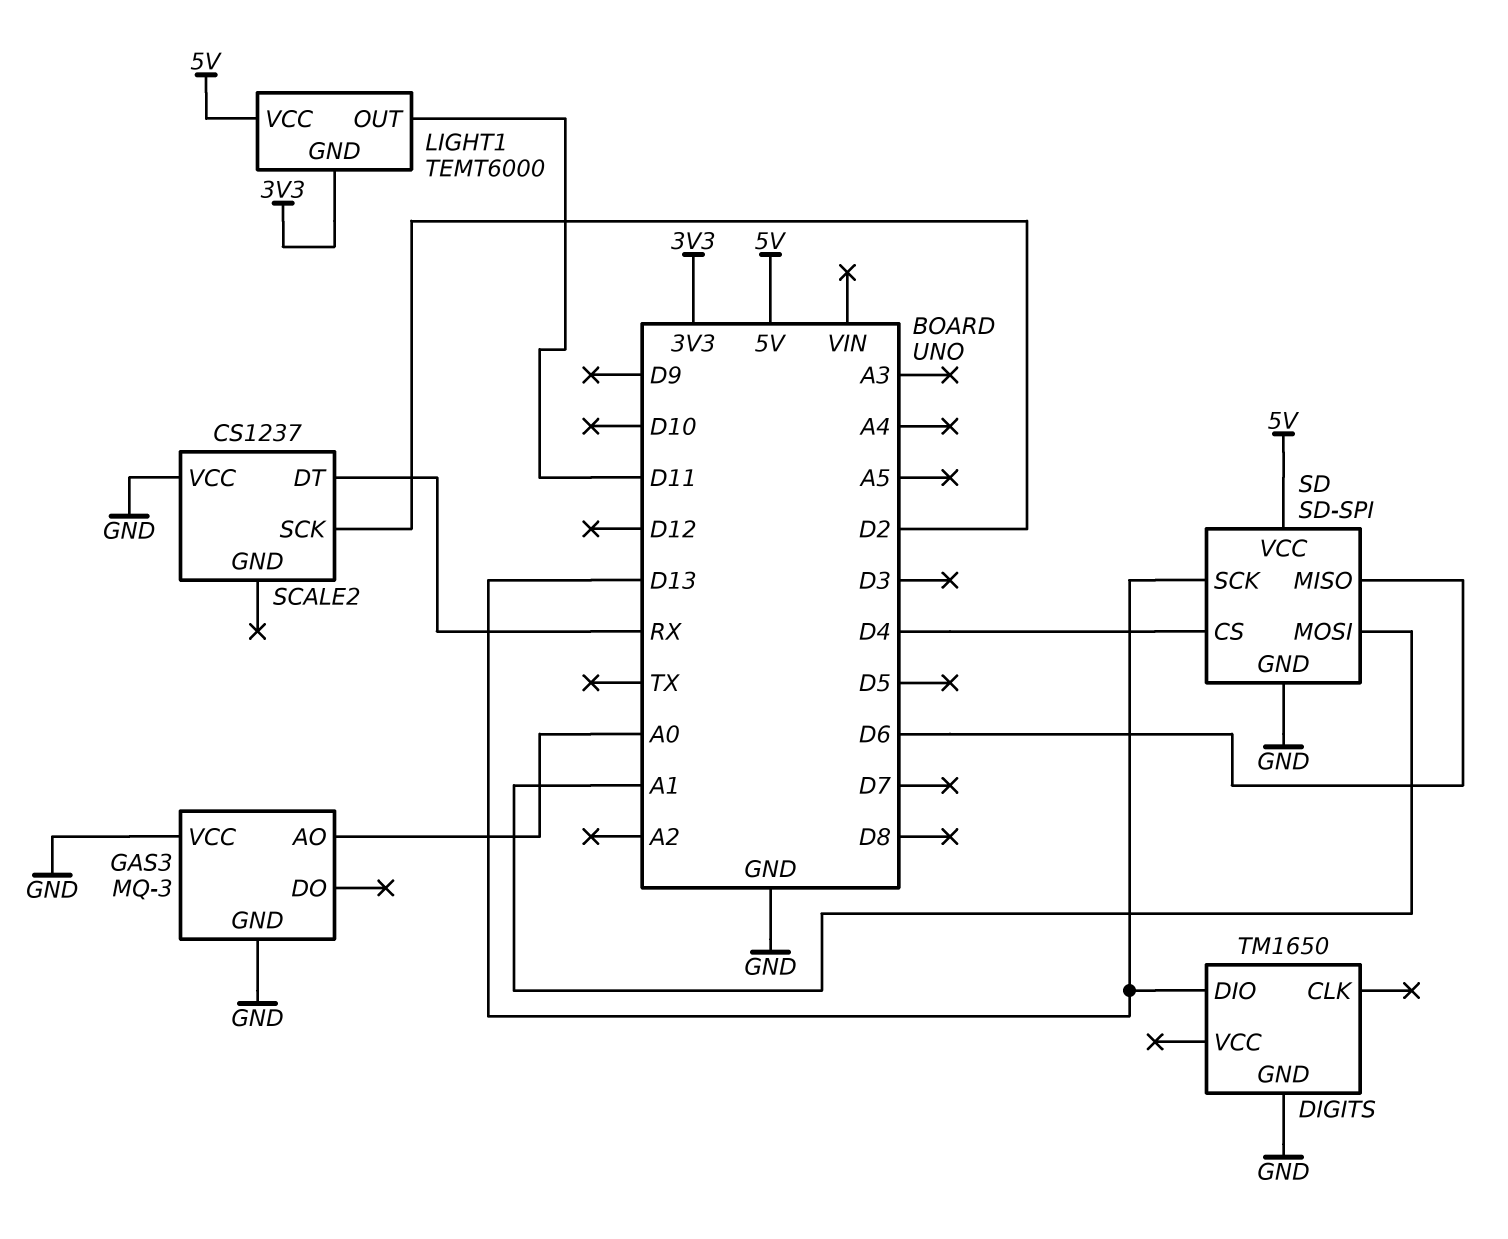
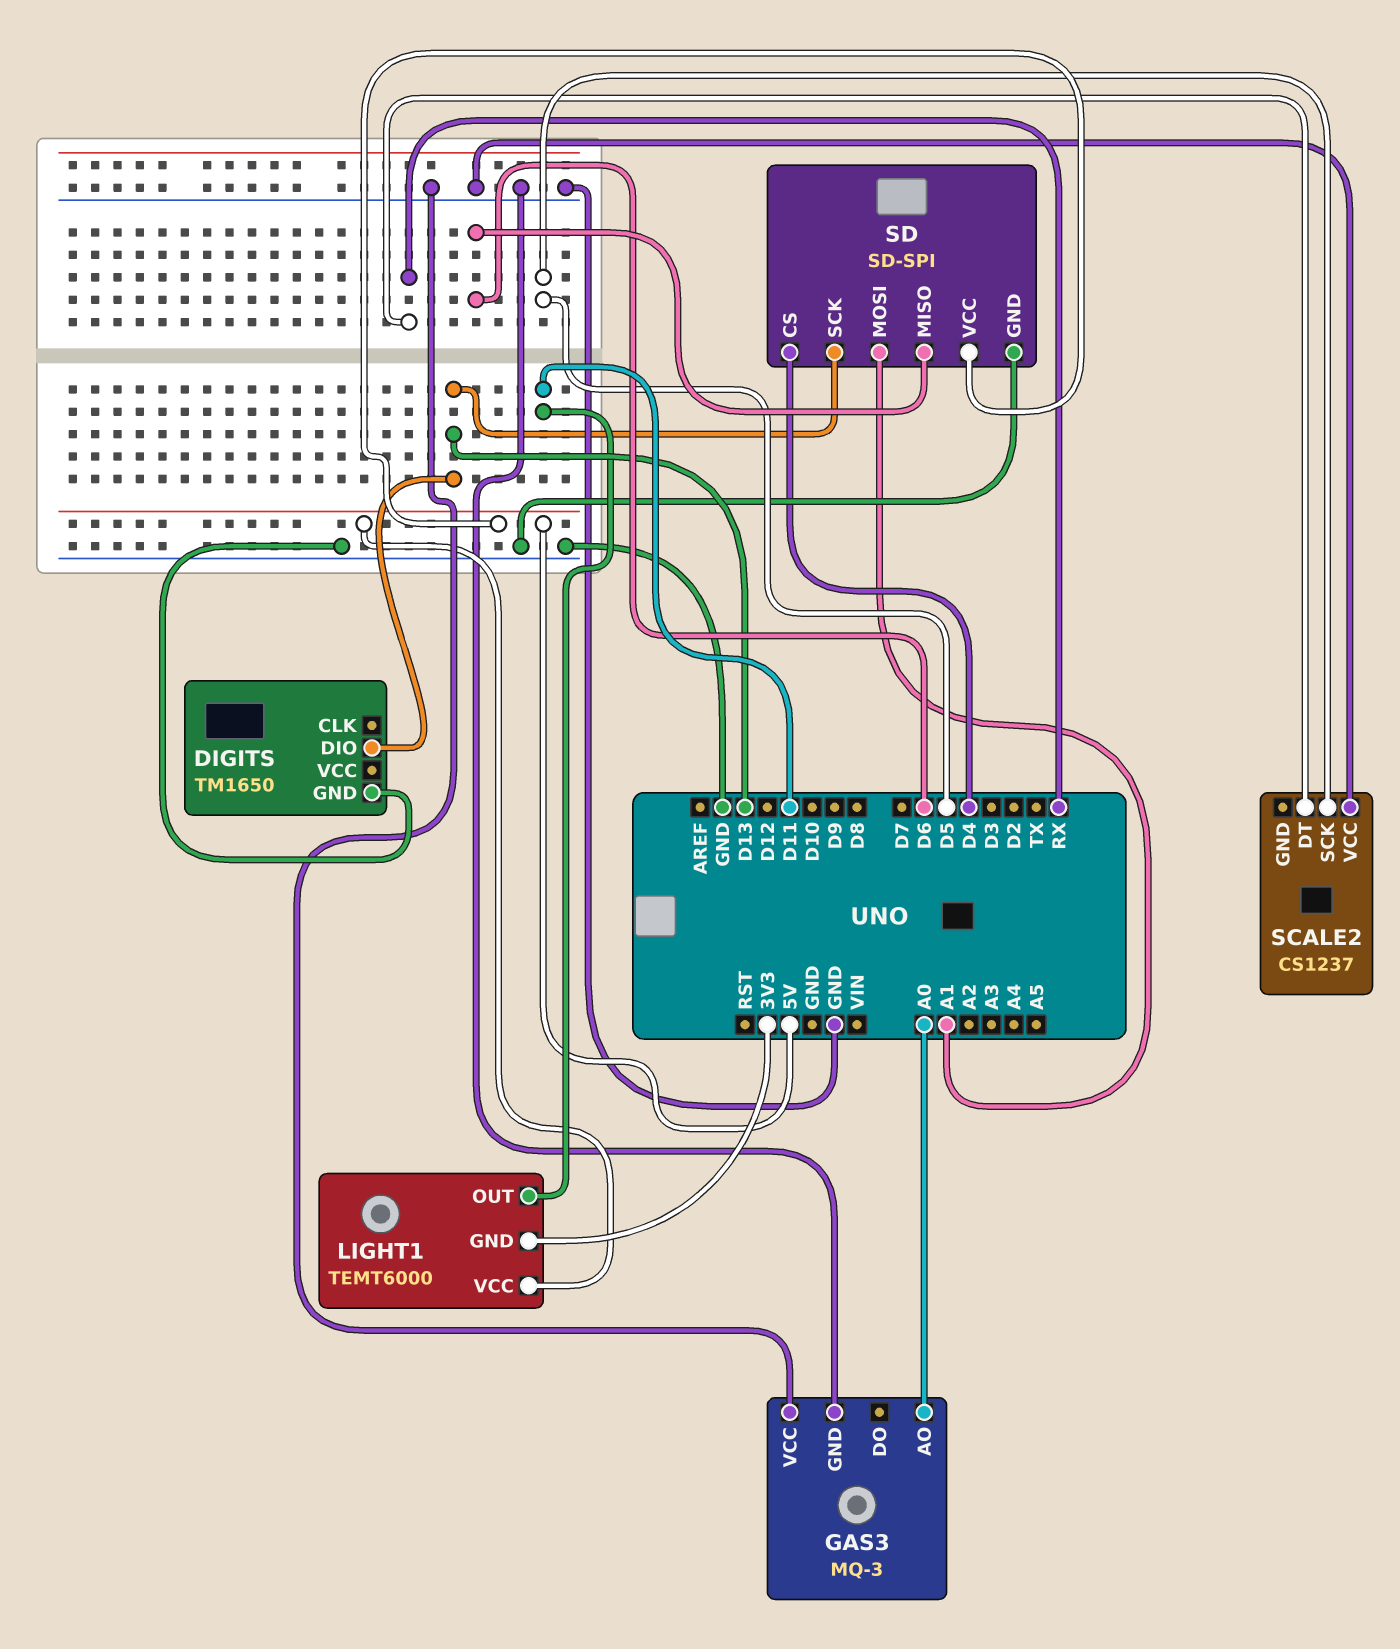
SCALE2 pin SCK: D2 -> D5

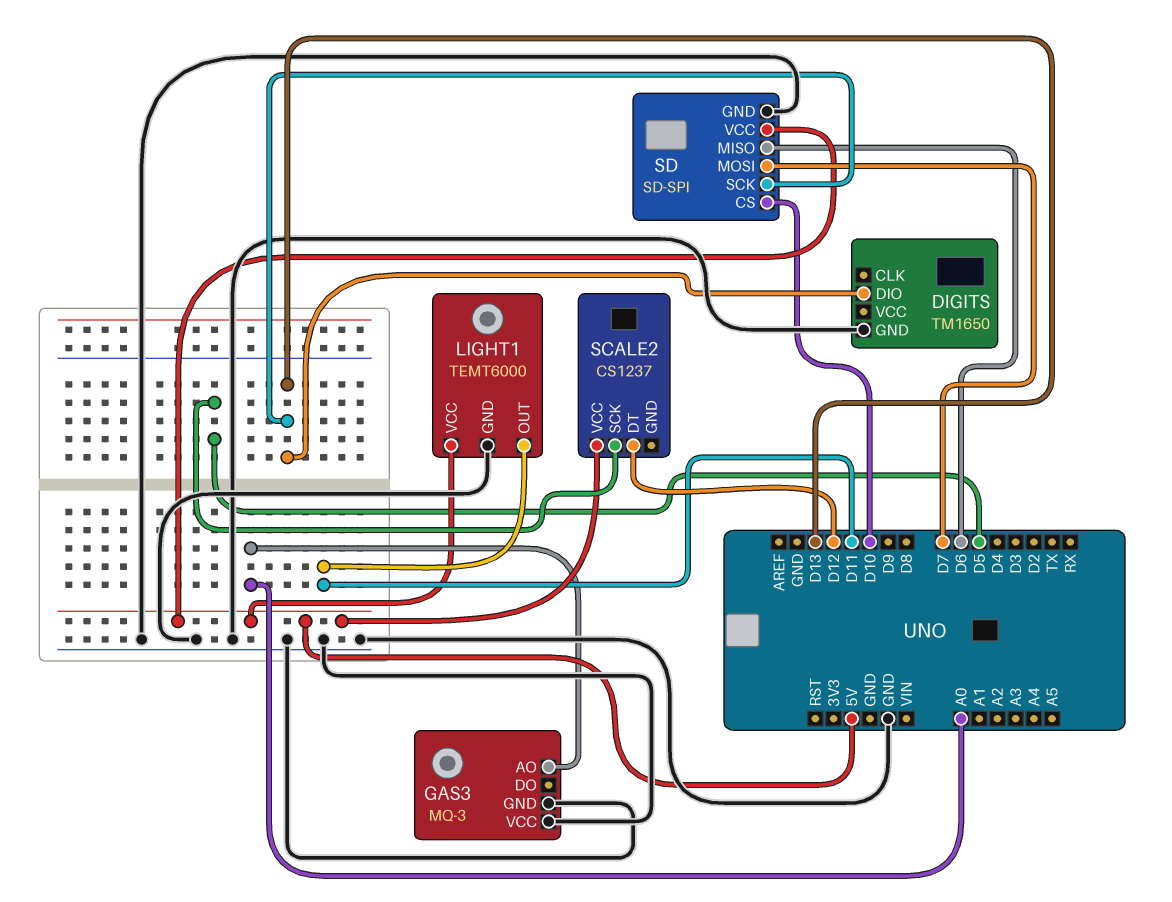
LIGHT1 pin GND: 3V3 -> GND
SCALE2 pin DT: RX -> D12
SCALE2 pin VCC: GND -> 5V
SD pin CS: D4 -> D10
SD pin MOSI: A1 -> D7

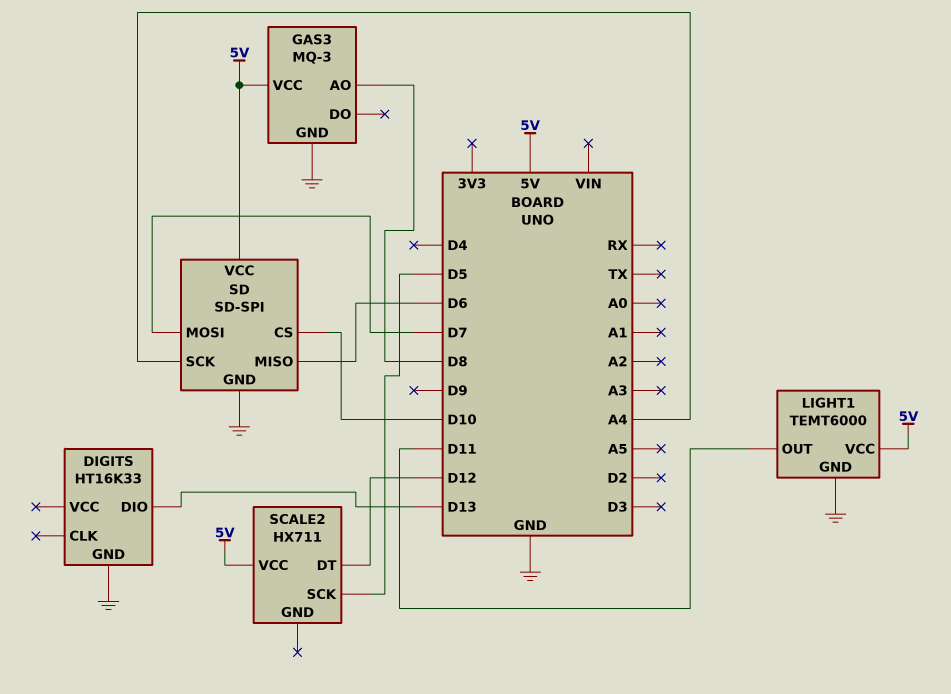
DIGITS: TM1650 -> HT16K33
GAS3 pin AO: A0 -> D8
GAS3 pin VCC: GND -> 5V
SCALE2: CS1237 -> HX711
SD pin SCK: D13 -> A4

